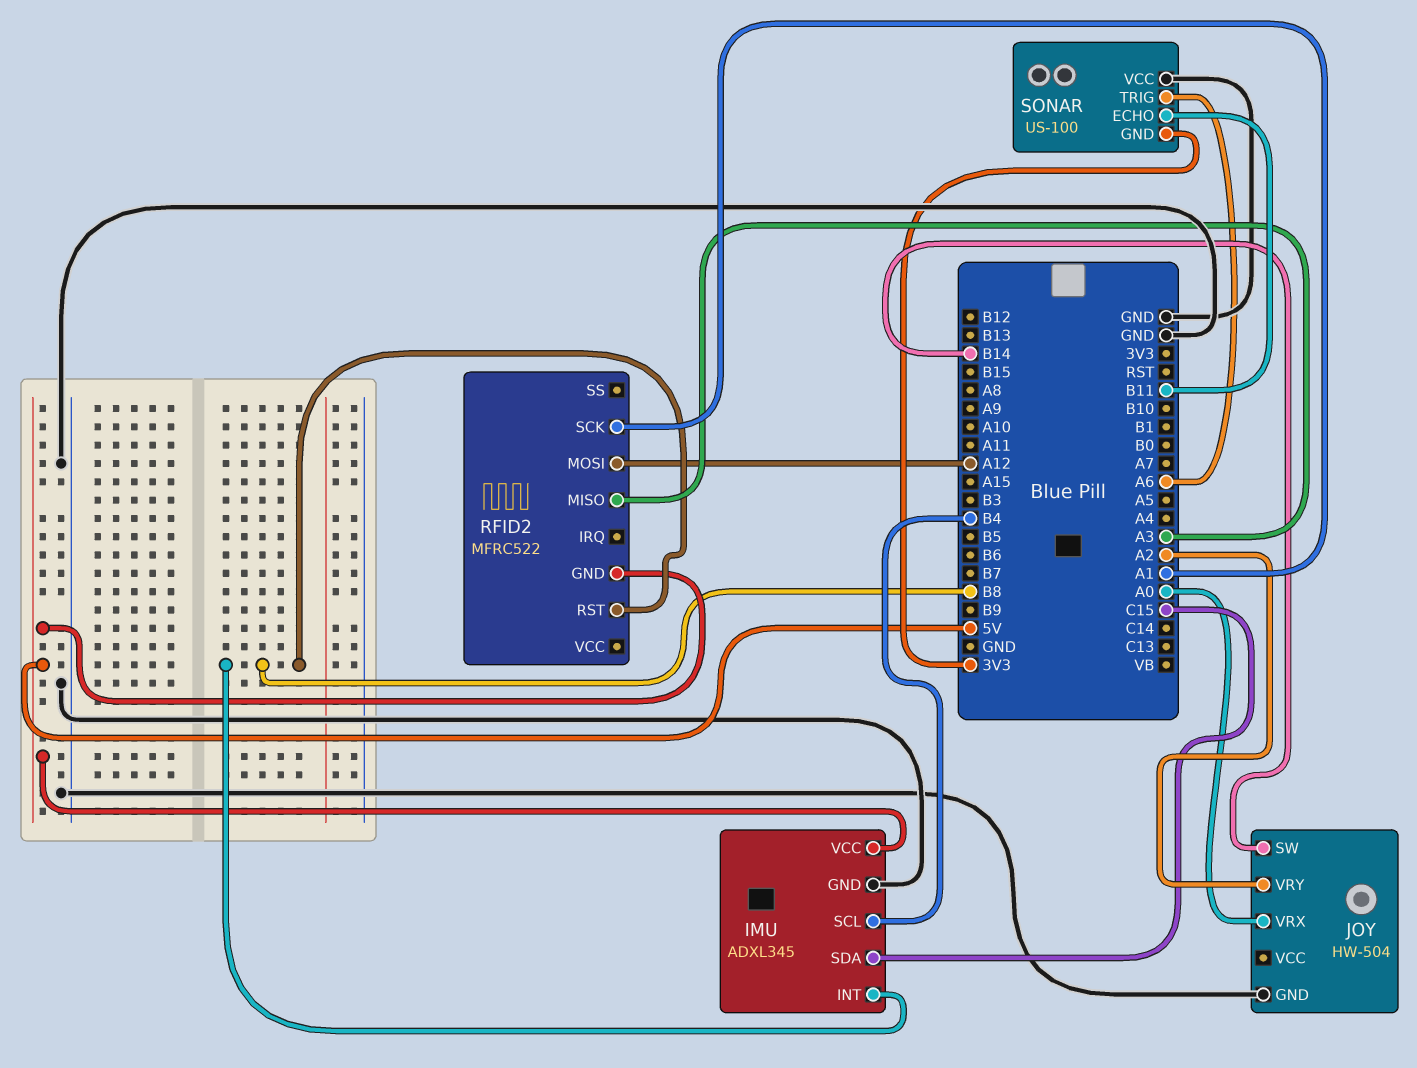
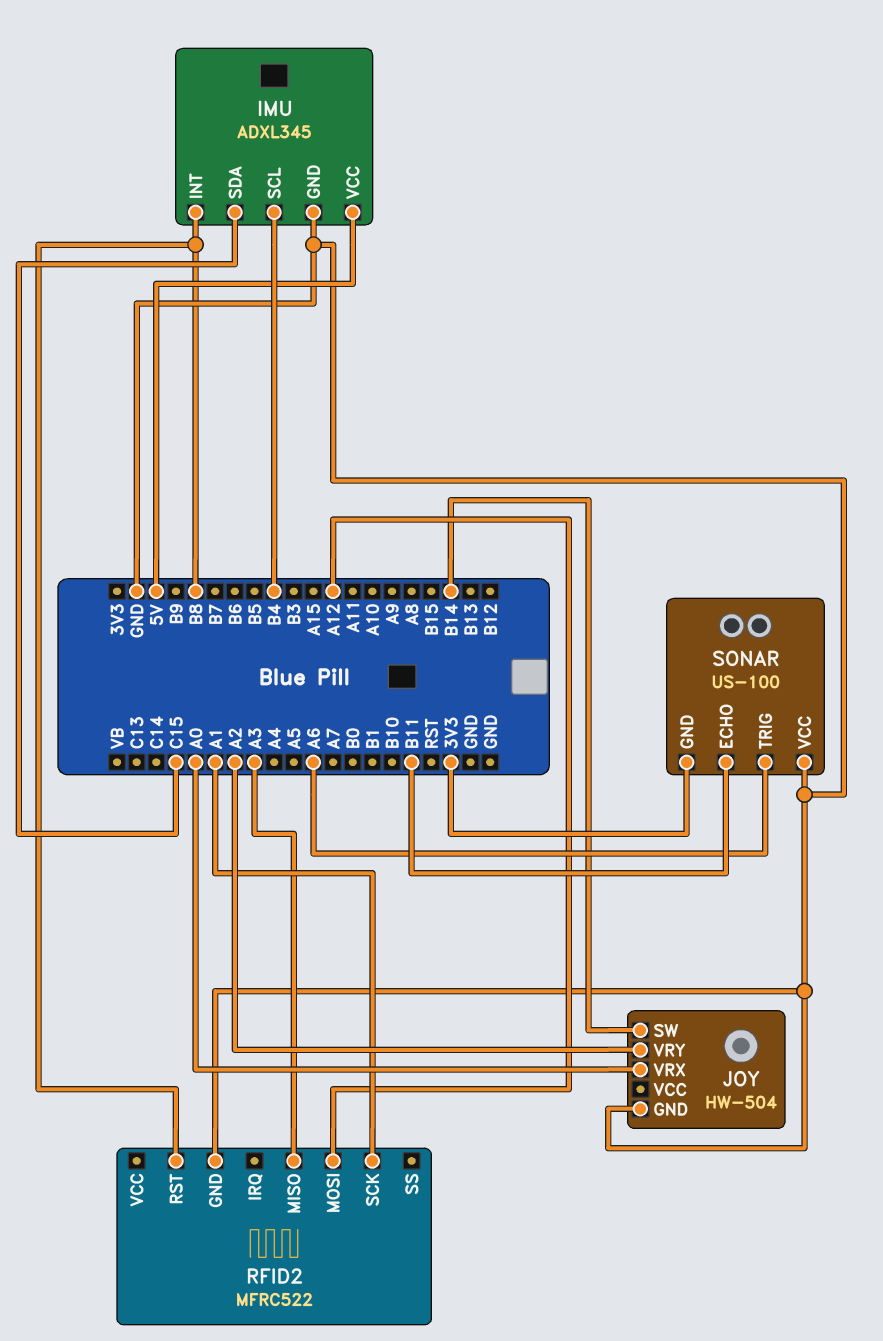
RFID2 pin GND: 5V -> GND

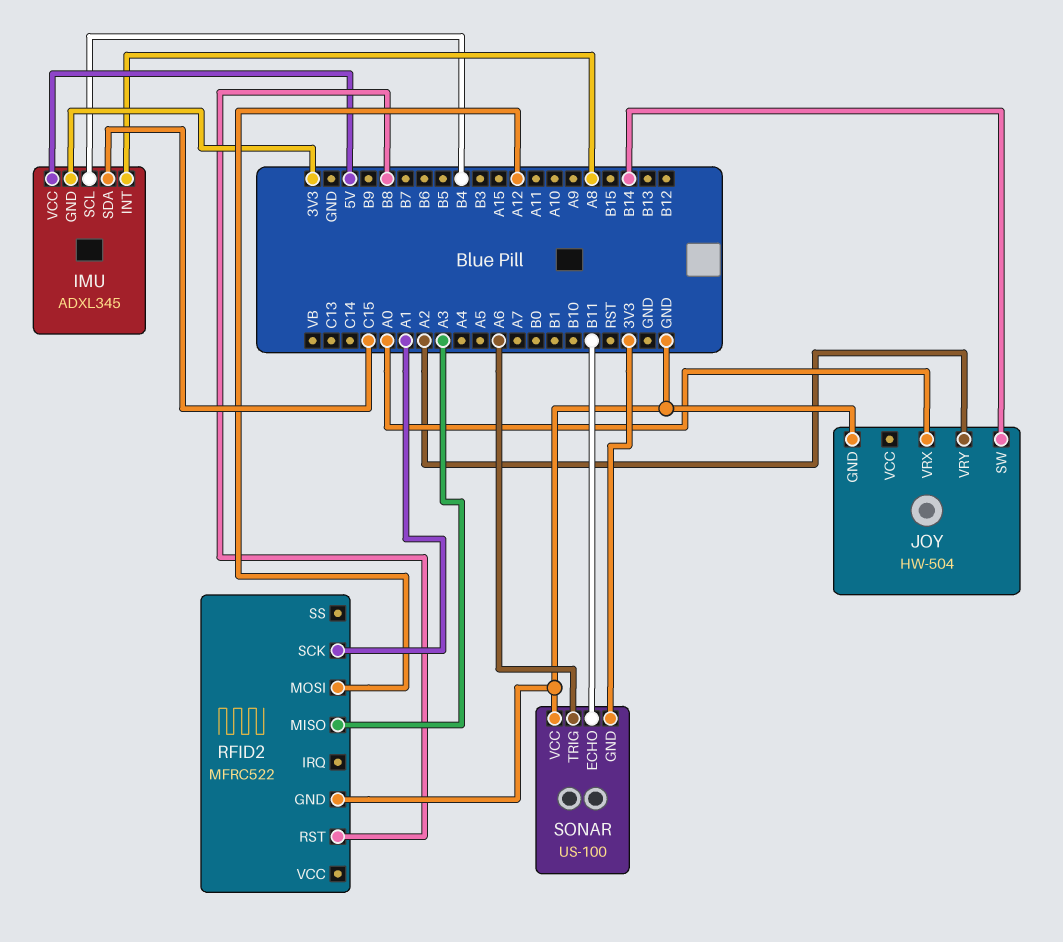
IMU pin GND: GND -> 3V3
IMU pin INT: B8 -> A8

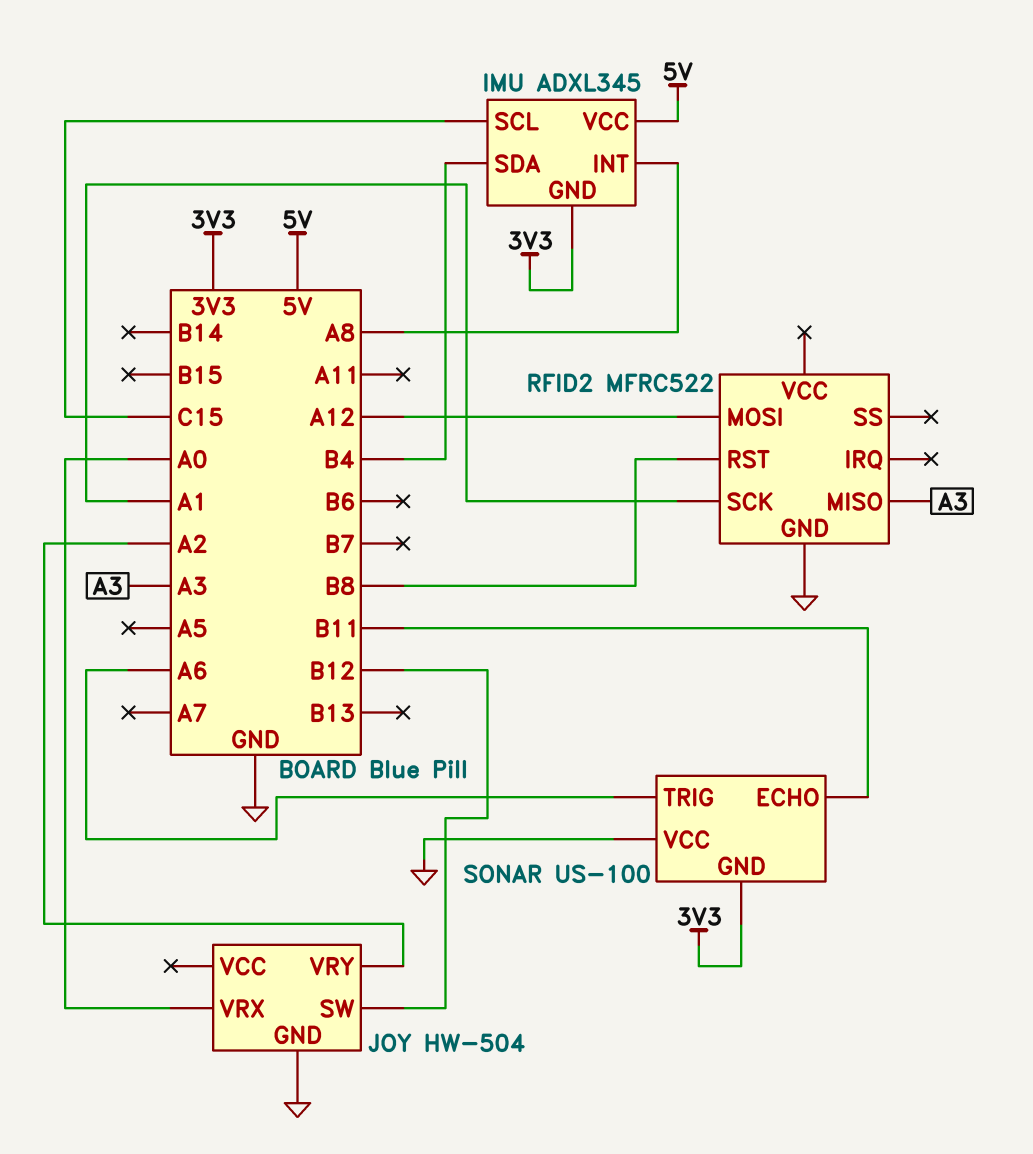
IMU pin SCL: B4 -> C15
IMU pin SDA: C15 -> B4
JOY pin SW: B14 -> B12

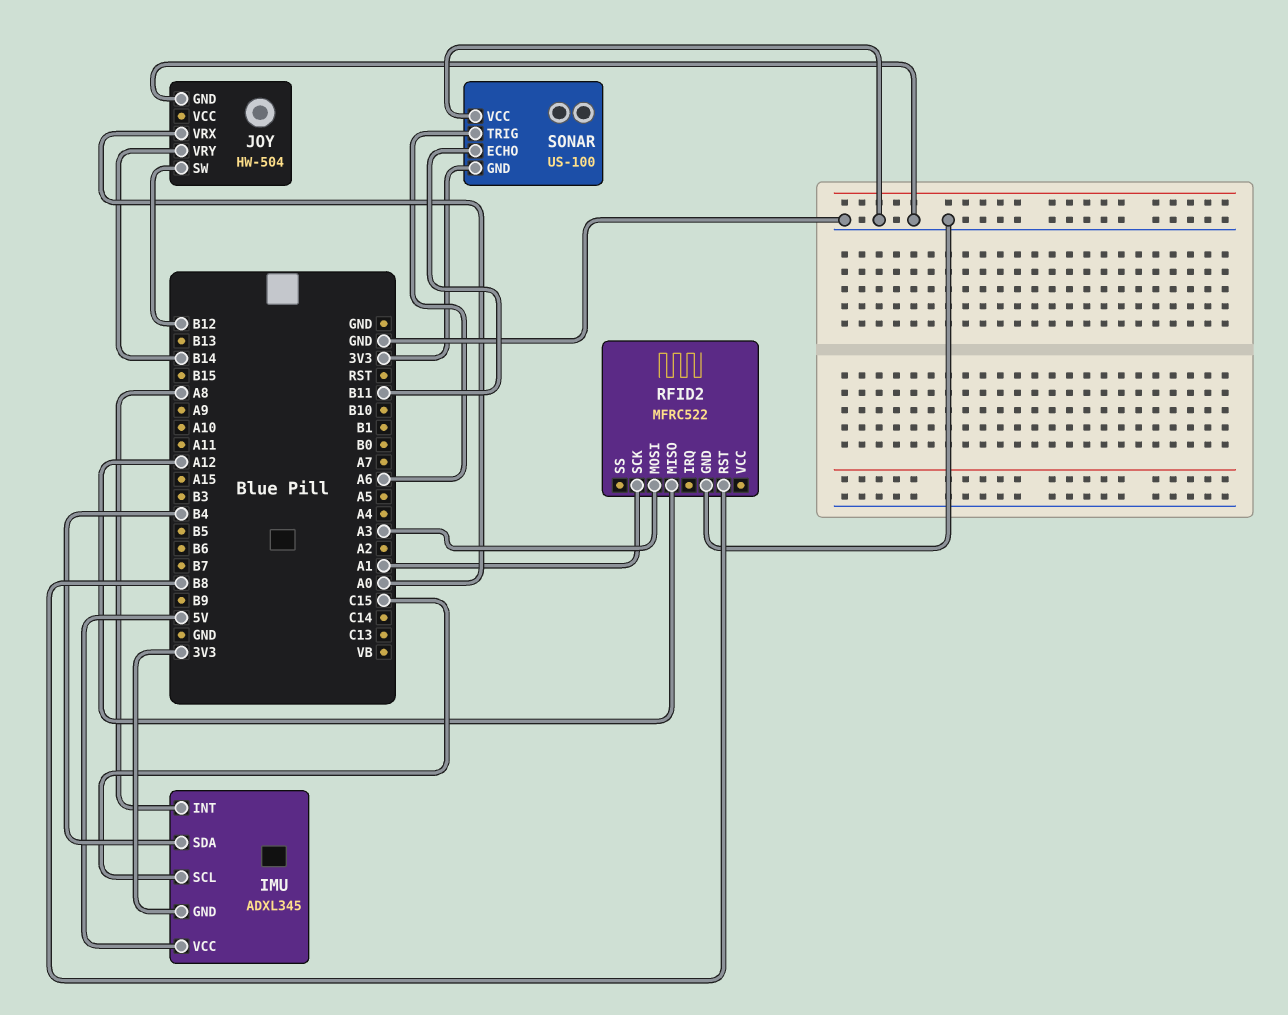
JOY pin VRY: A2 -> B14
RFID2 pin MISO: A3 -> A12
RFID2 pin MOSI: A12 -> A3

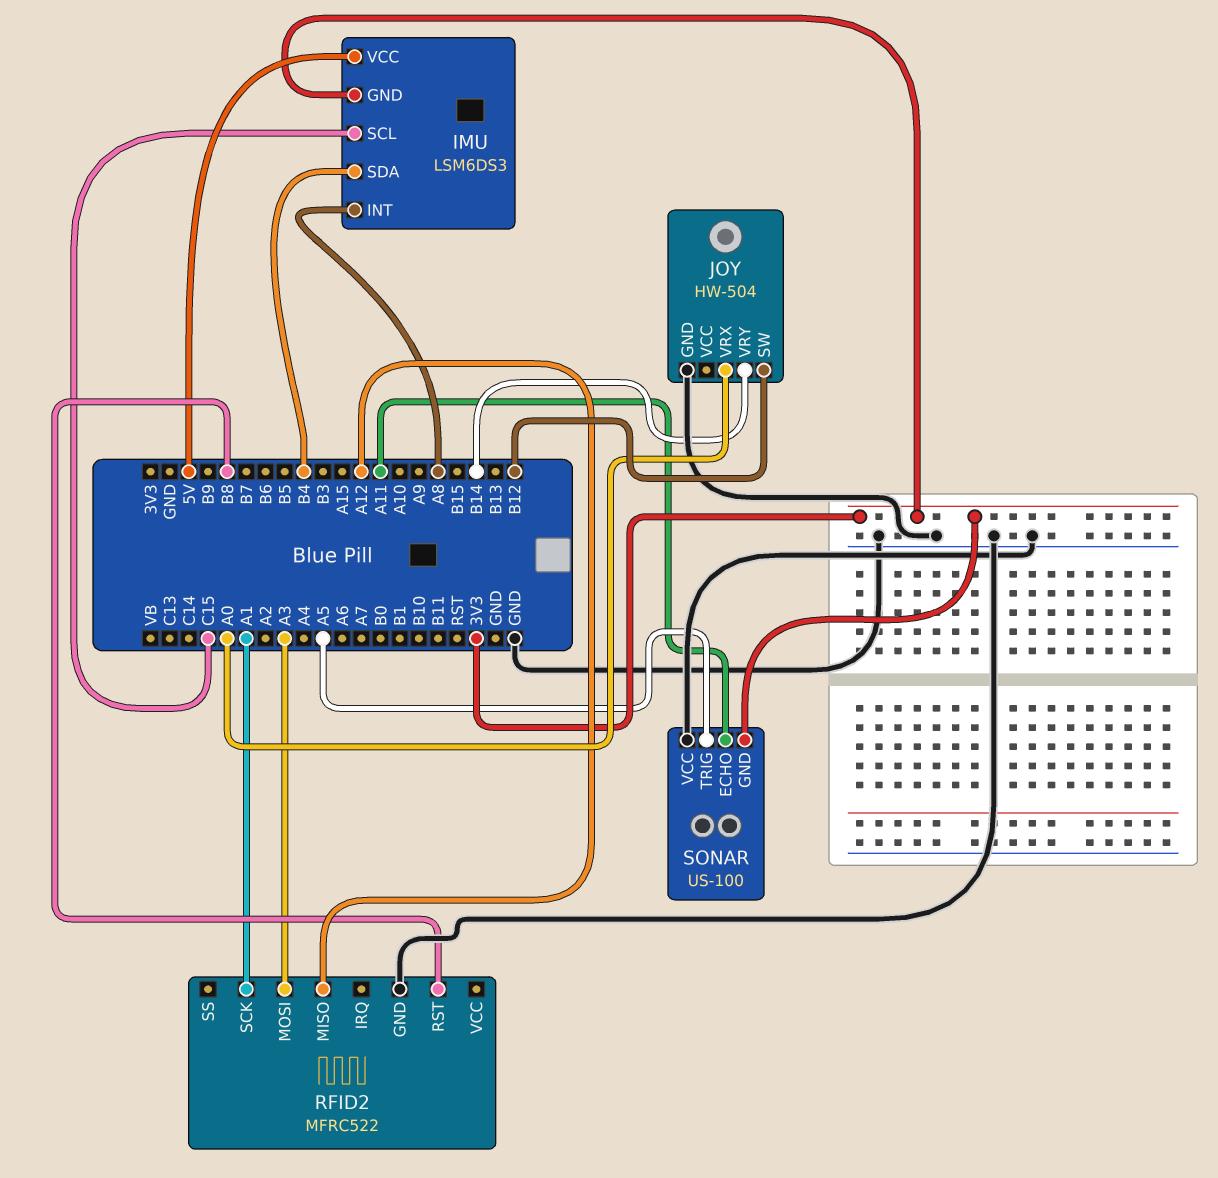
IMU: ADXL345 -> LSM6DS3
SONAR pin ECHO: B11 -> A11
SONAR pin TRIG: A6 -> A5

